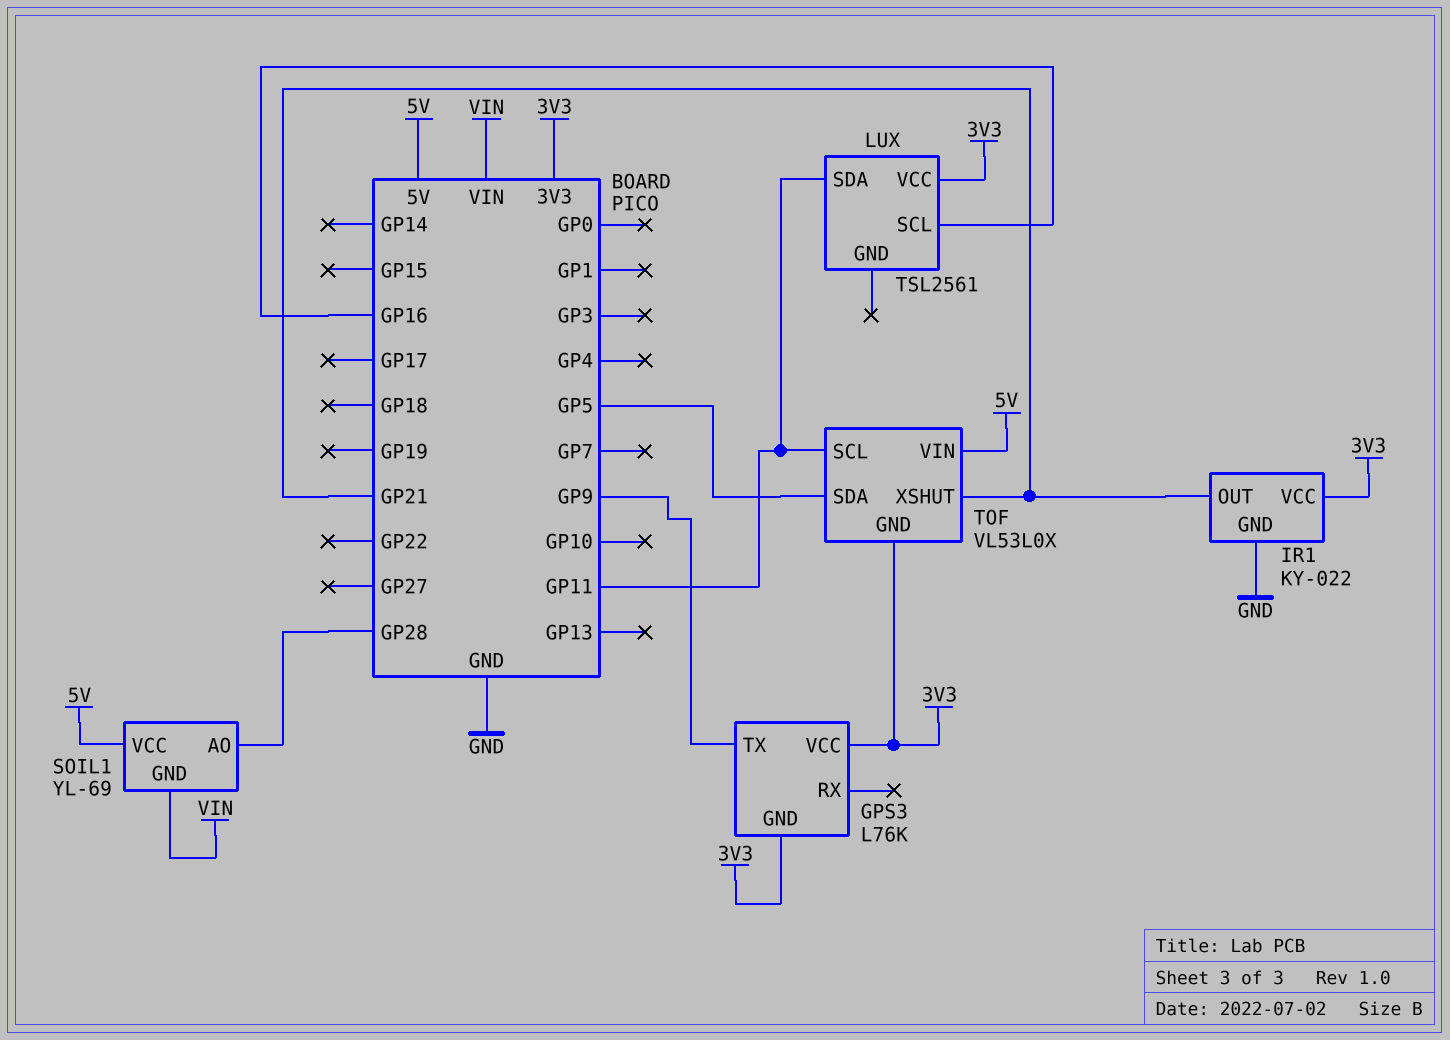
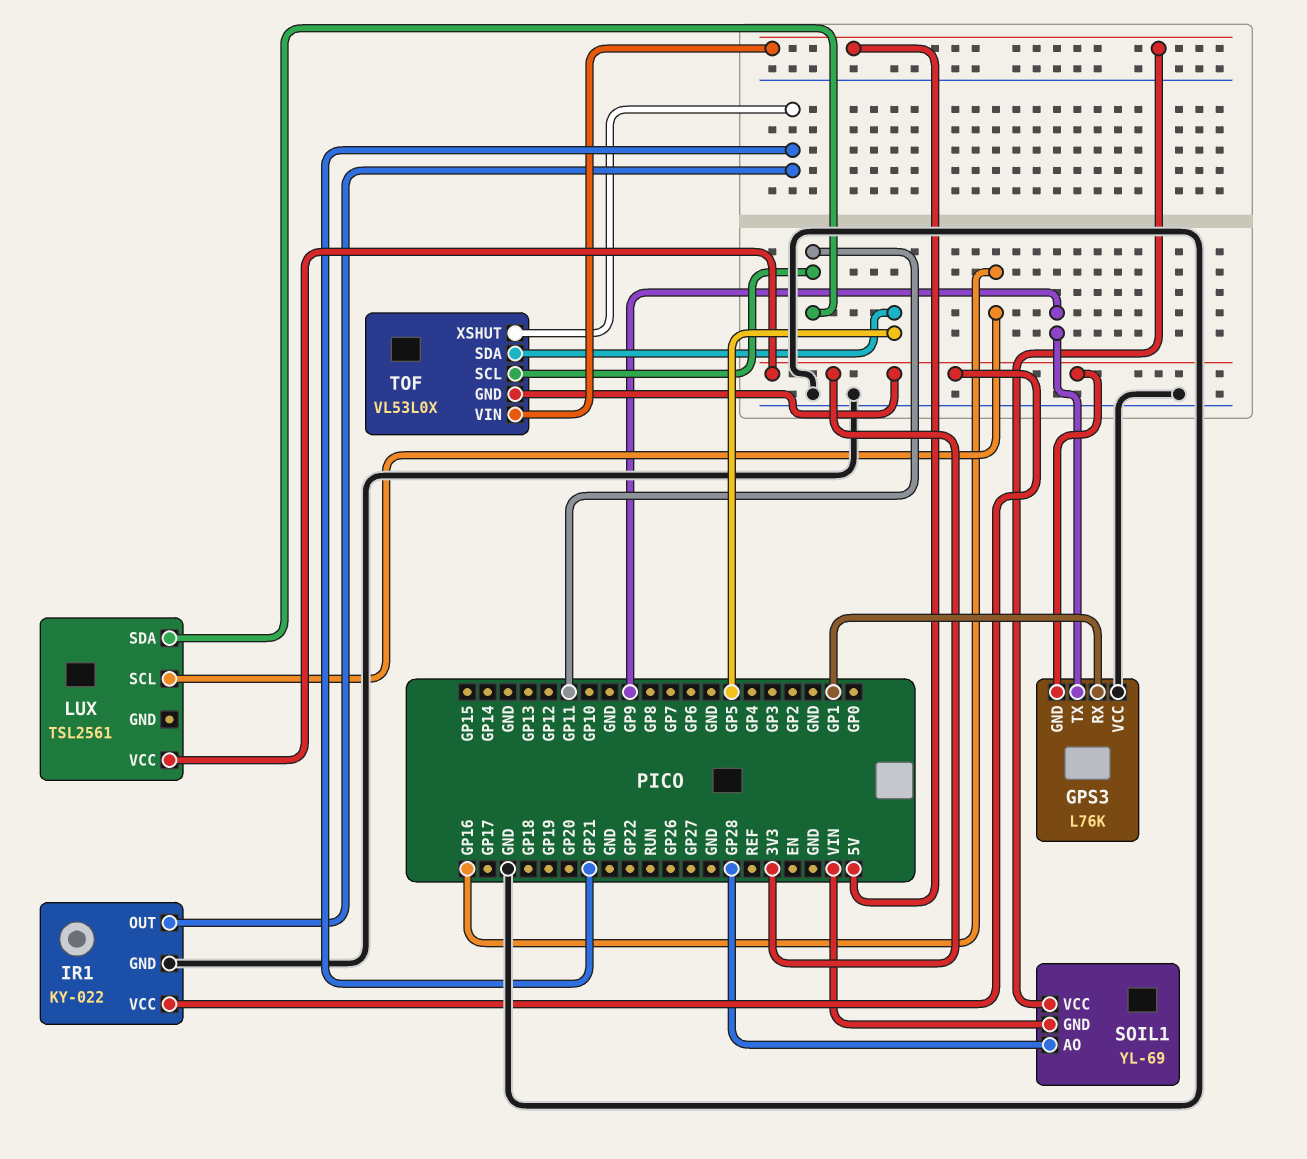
GPS3 pin RX: none -> GP1
GPS3 pin VCC: 3V3 -> GND

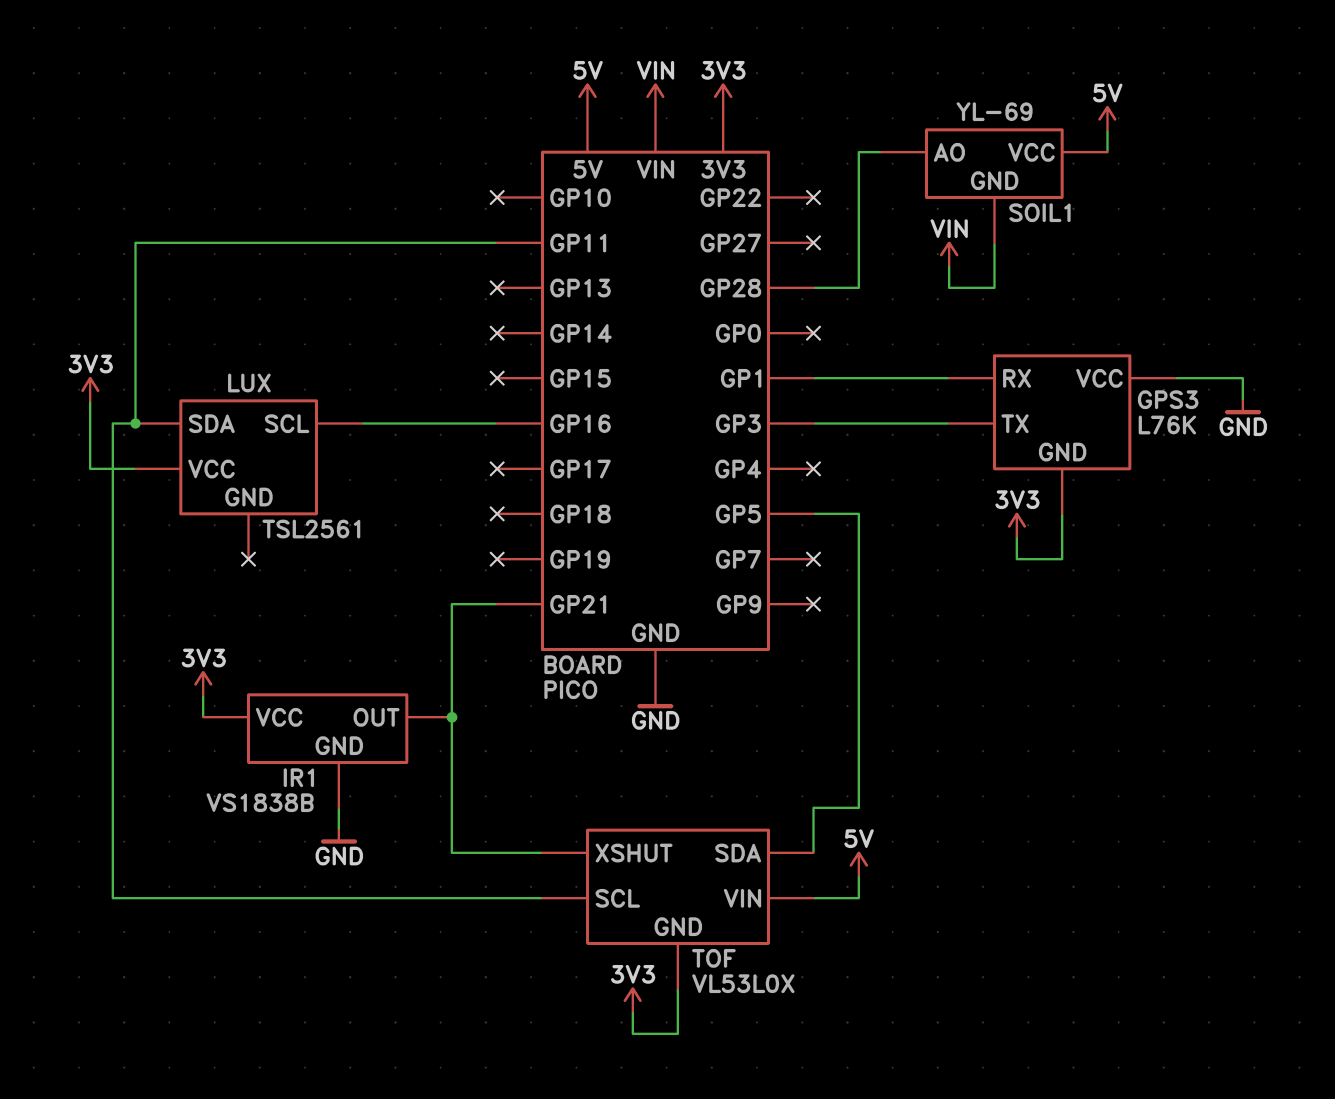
GPS3 pin TX: GP9 -> GP3
IR1: KY-022 -> VS1838B

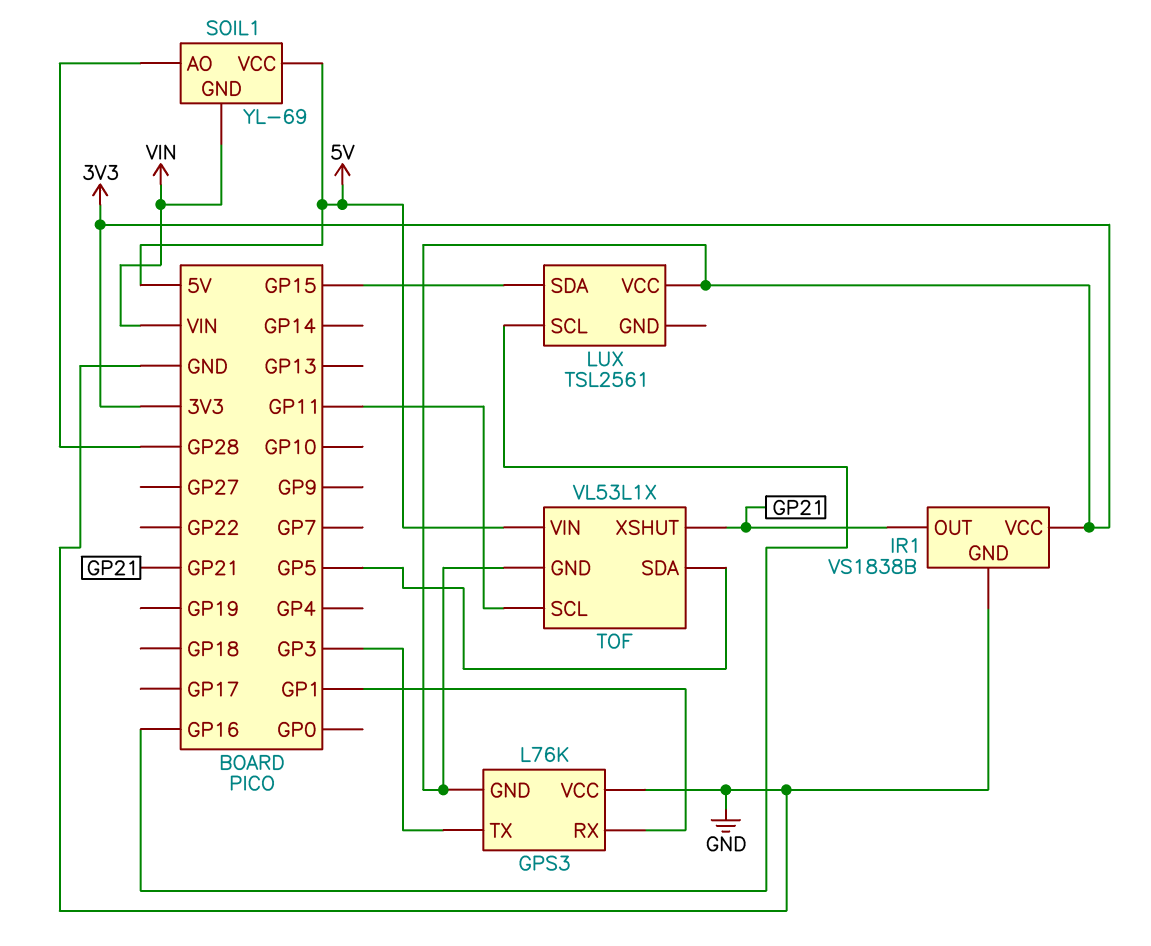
LUX pin SDA: GP11 -> GP15
TOF: VL53L0X -> VL53L1X

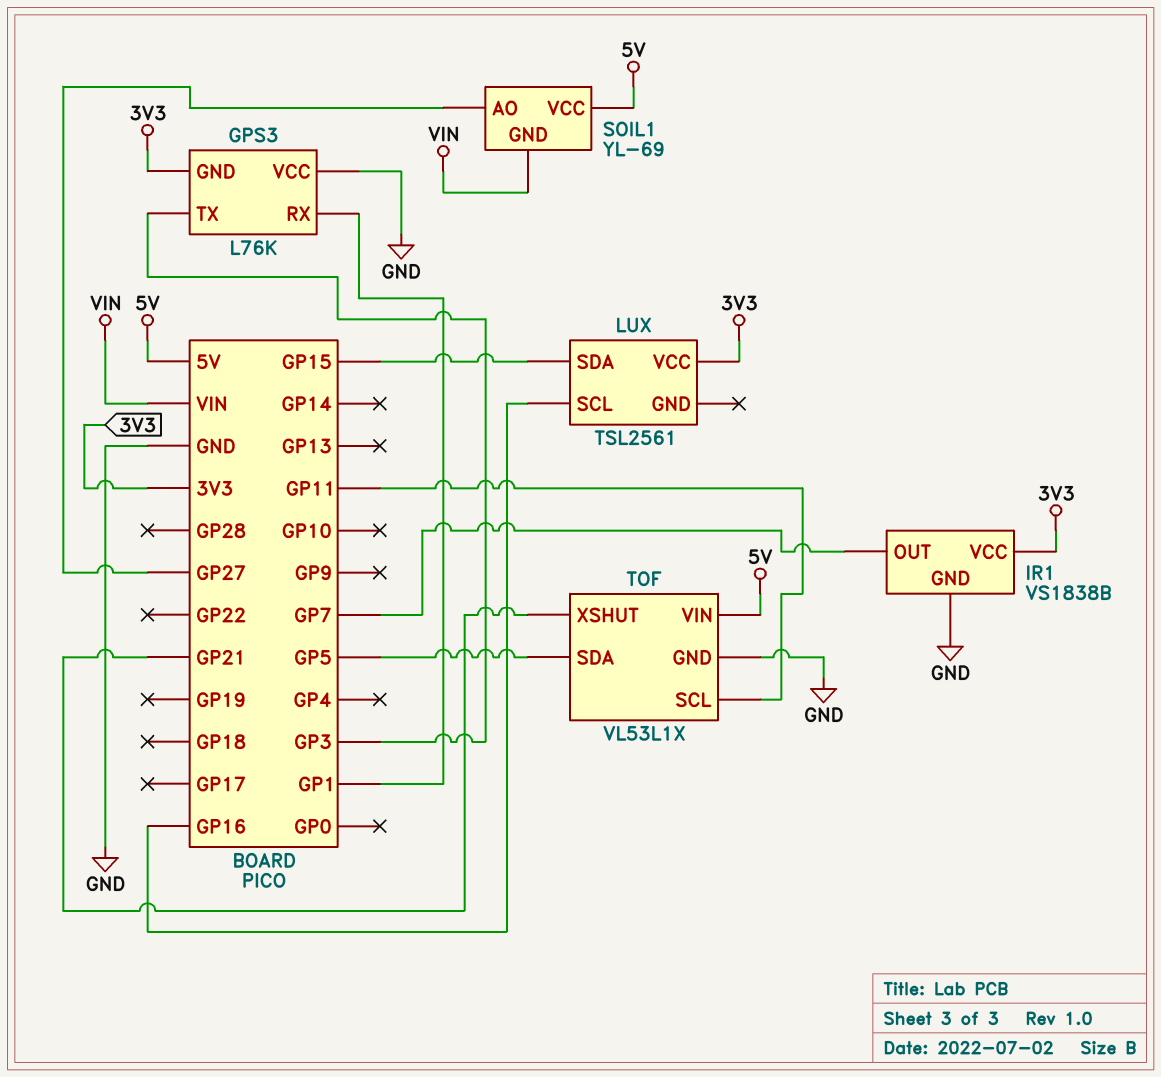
IR1 pin OUT: GP21 -> GP7
SOIL1 pin AO: GP28 -> GP27
TOF pin GND: 3V3 -> GND

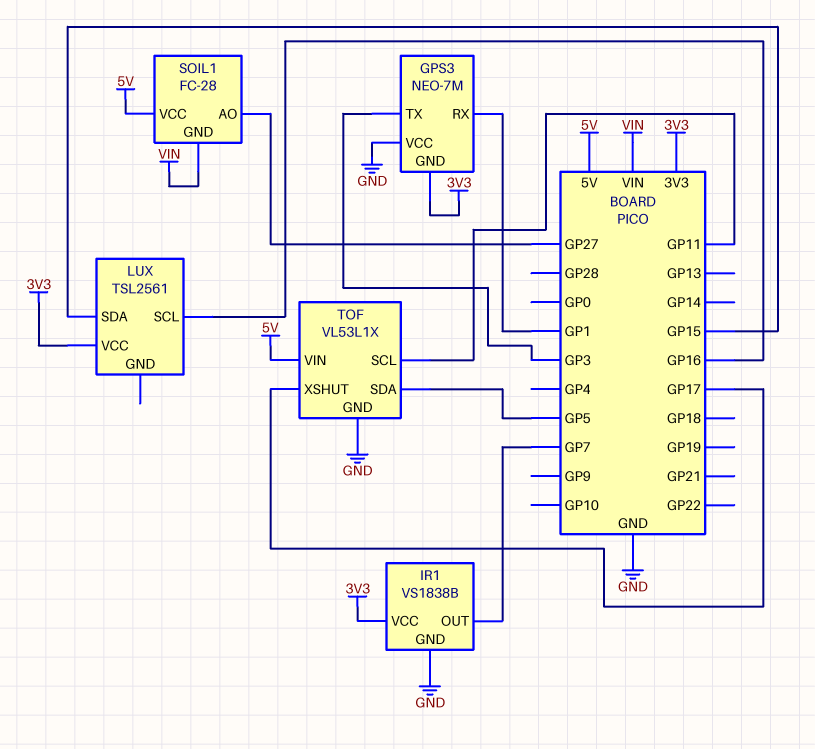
GPS3: L76K -> NEO-7M
SOIL1: YL-69 -> FC-28
TOF pin XSHUT: GP21 -> GP17

